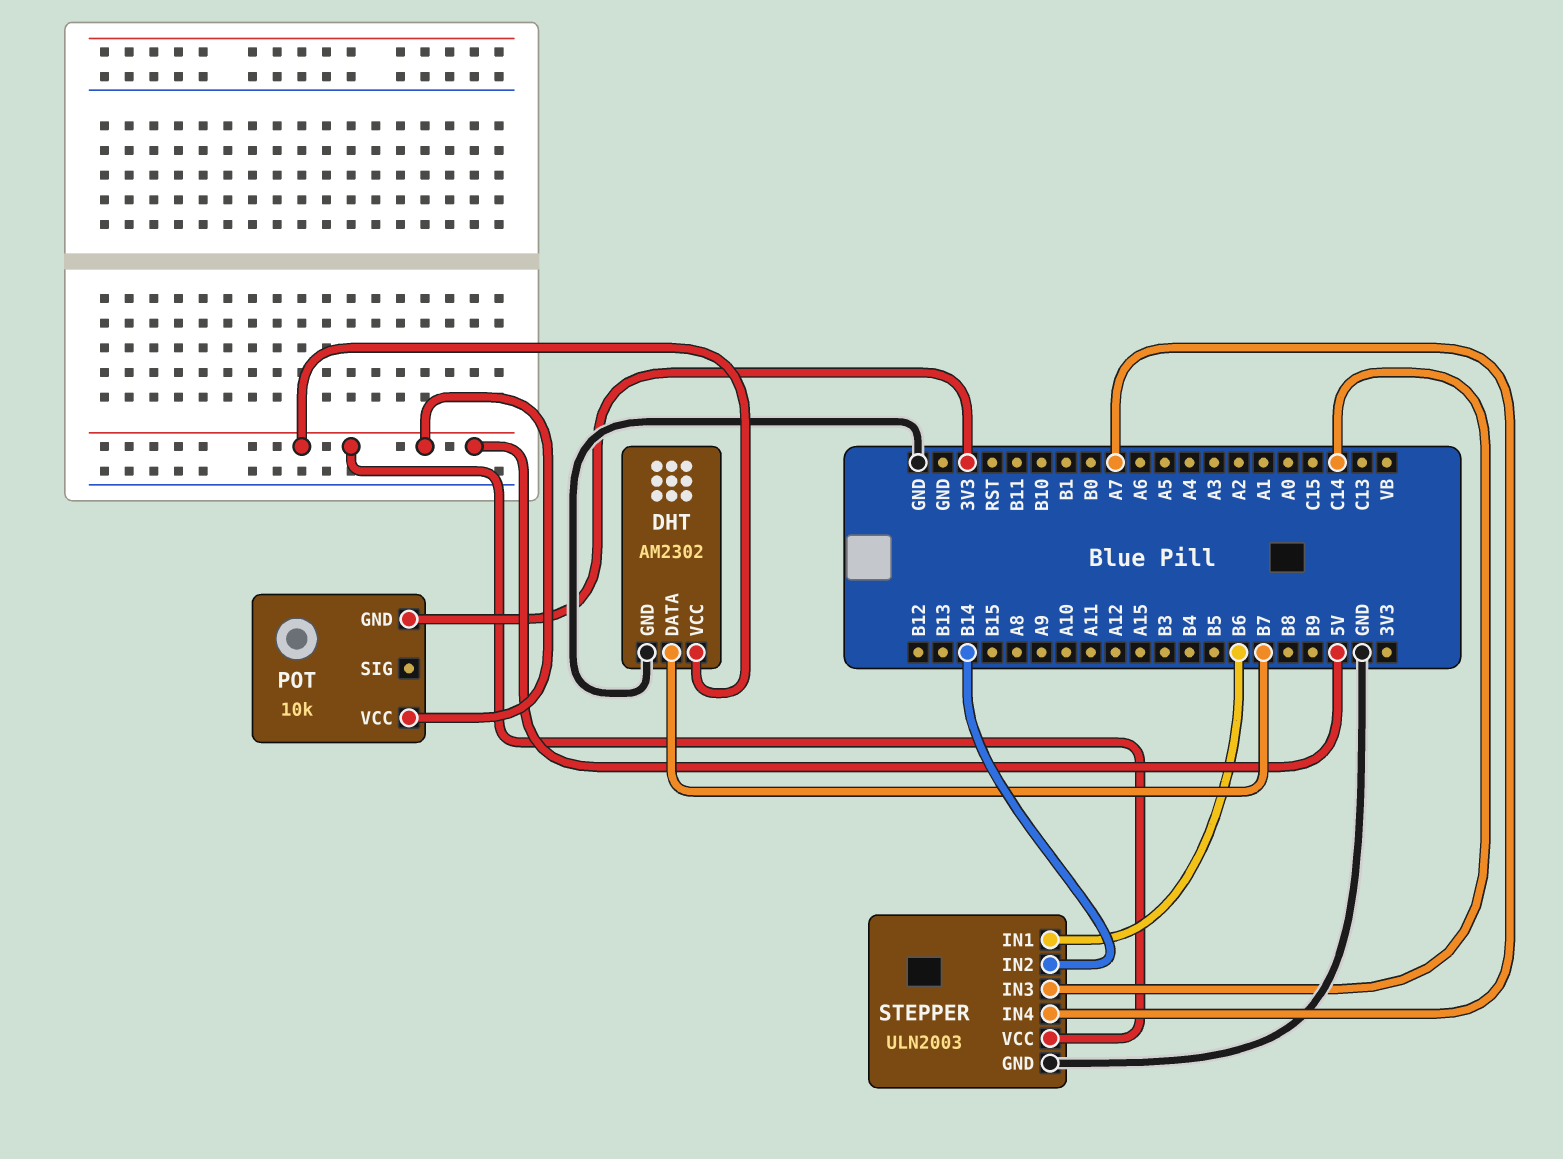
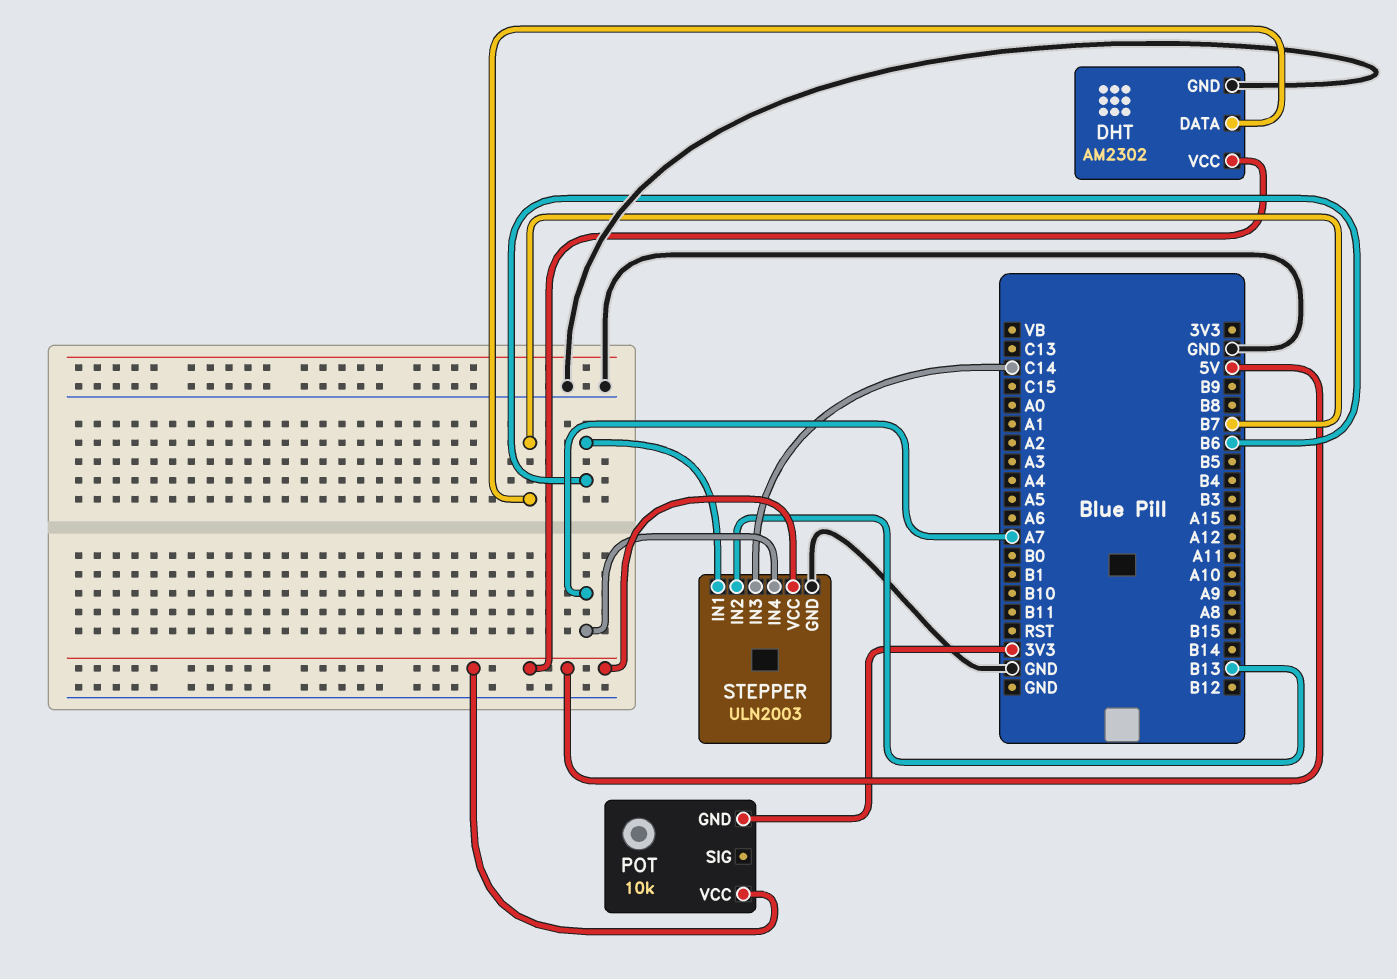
STEPPER pin IN2: B14 -> B13

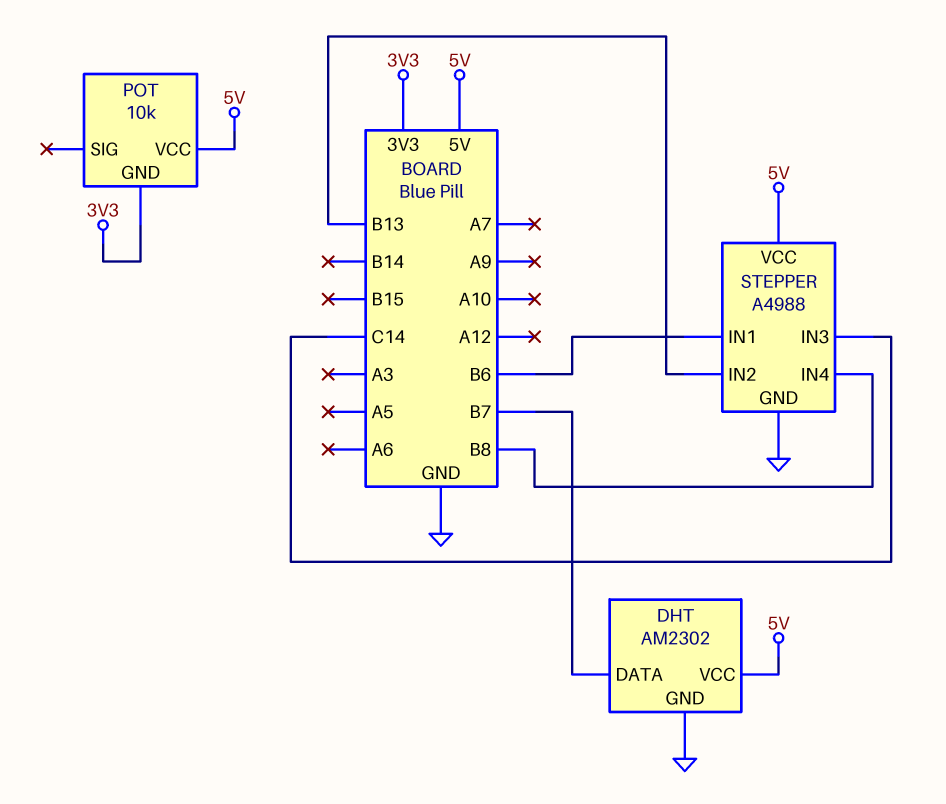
STEPPER: ULN2003 -> A4988
STEPPER pin IN4: A7 -> B8

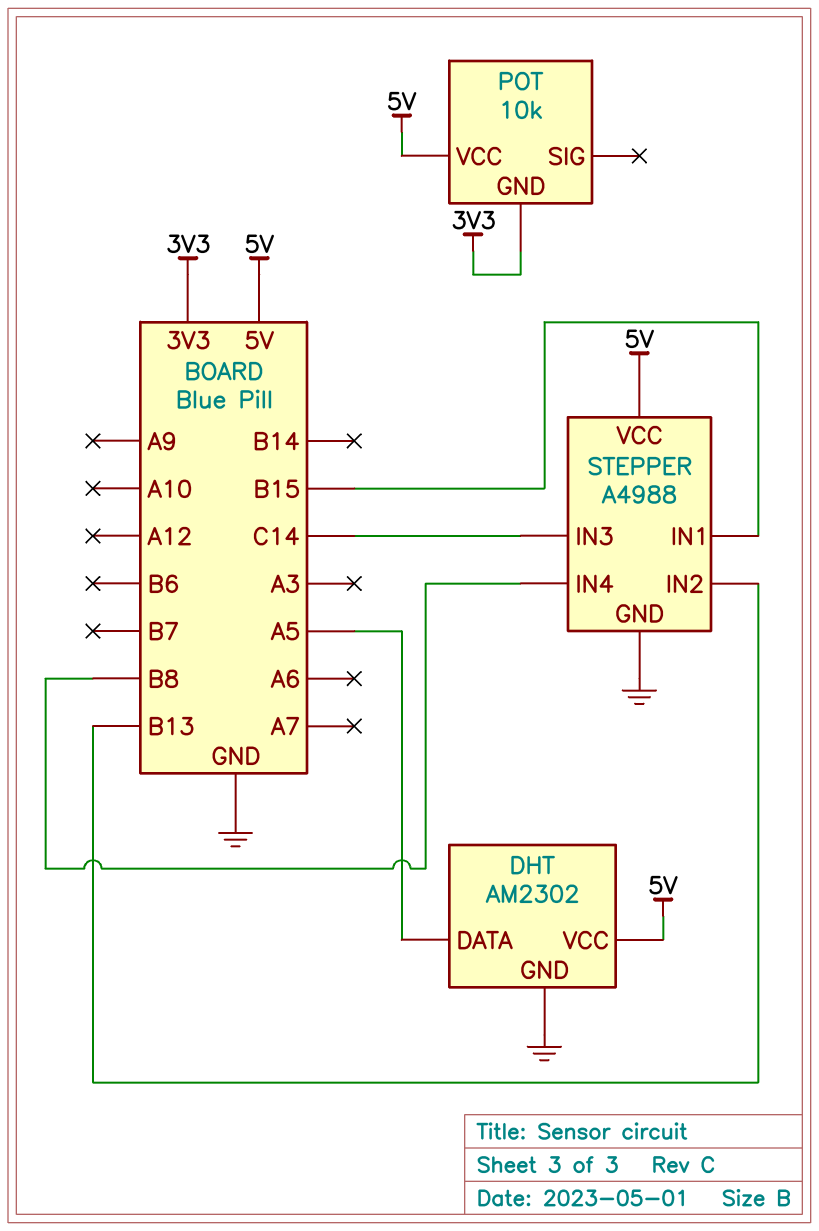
DHT pin DATA: B7 -> A5
STEPPER pin IN1: B6 -> B15

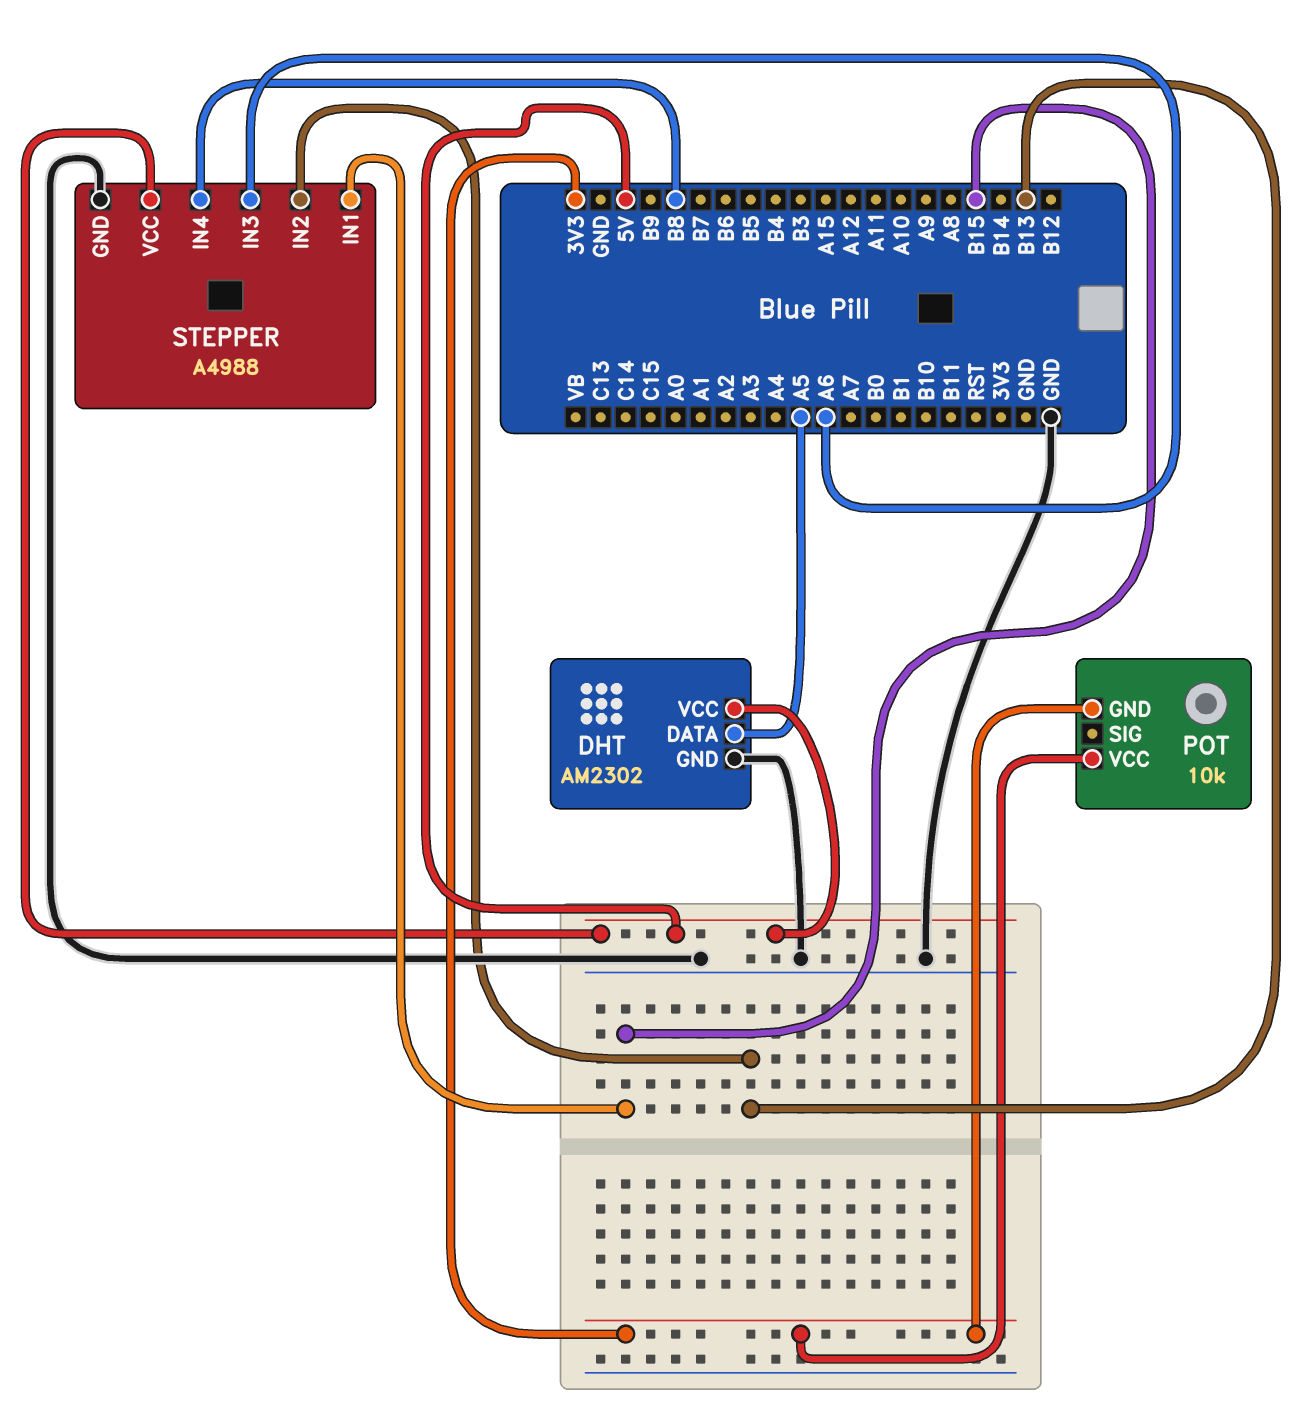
POT pin VCC: 5V -> 3V3
STEPPER pin IN3: C14 -> A6

